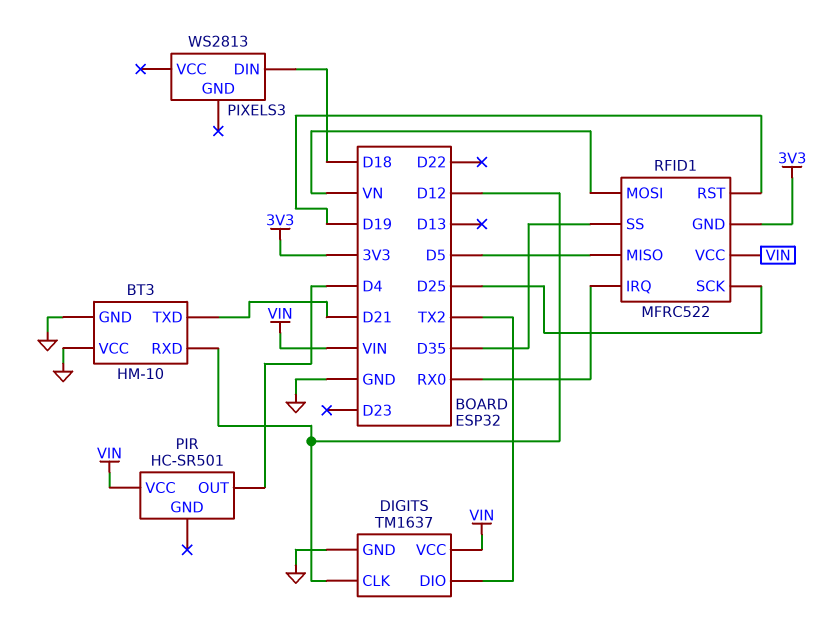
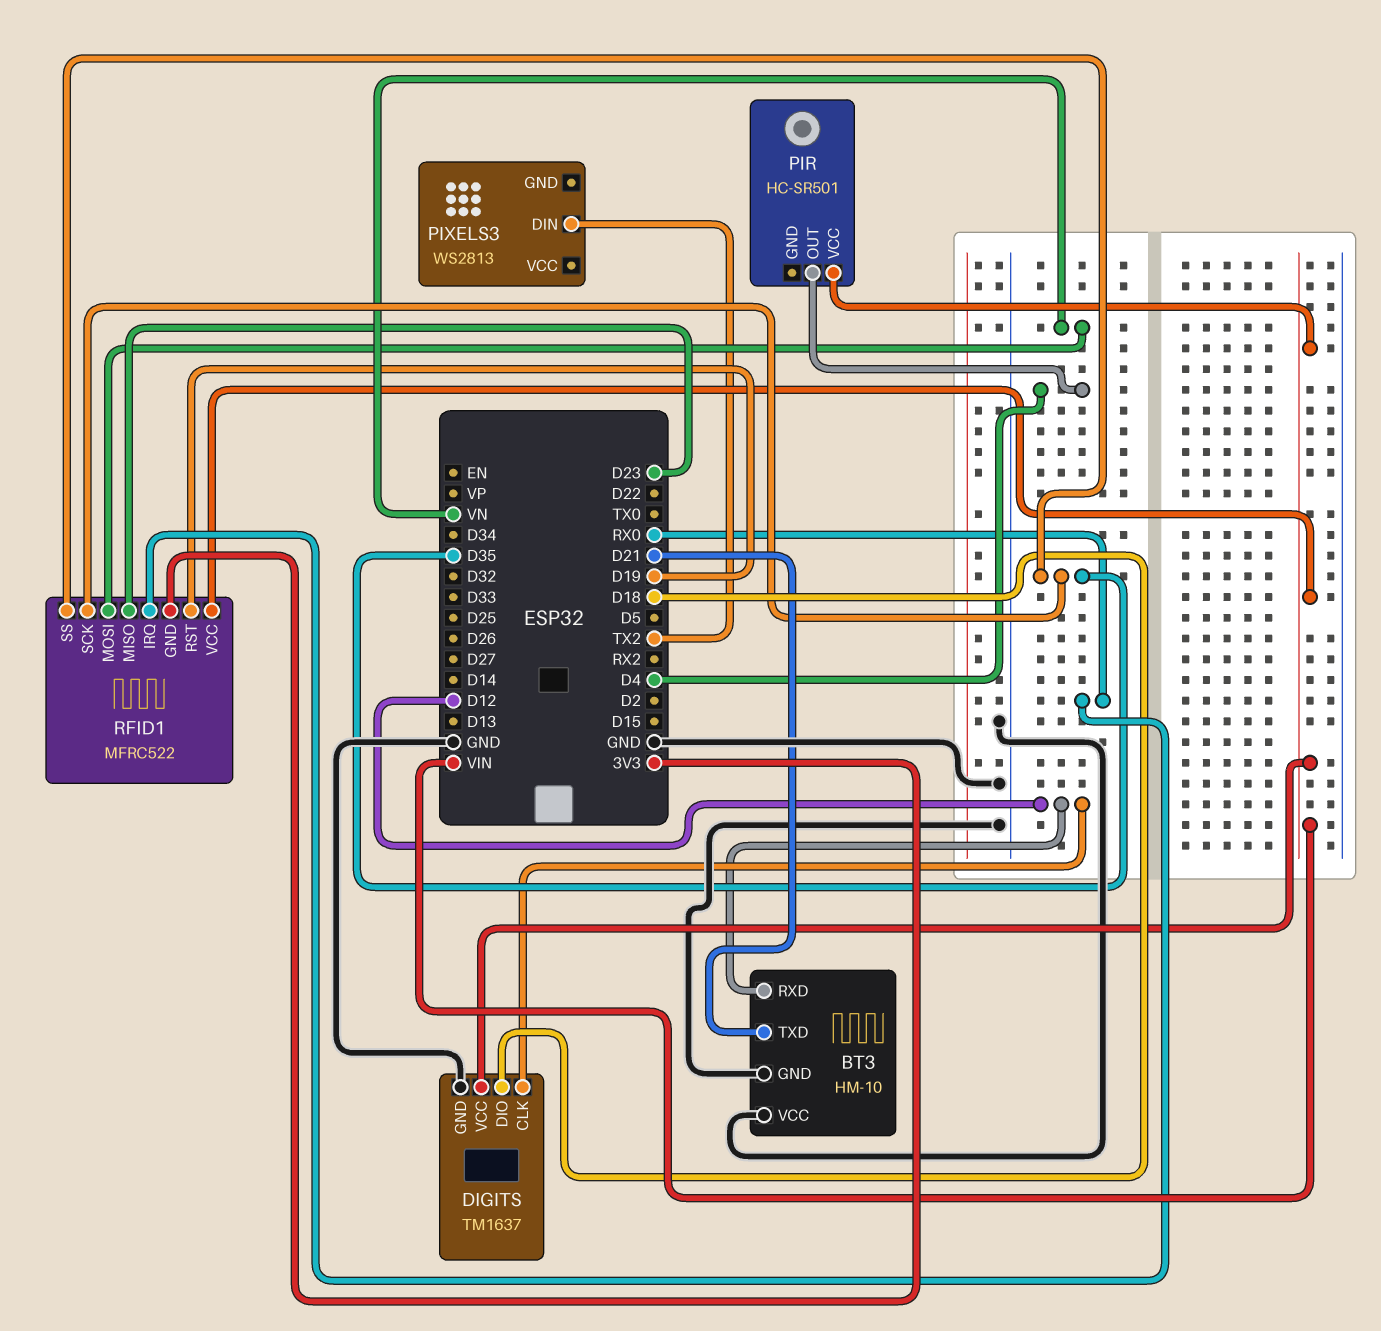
DIGITS pin DIO: TX2 -> D18
PIXELS3 pin DIN: D18 -> TX2
RFID1 pin MISO: D5 -> D23
RFID1 pin SCK: D25 -> D35

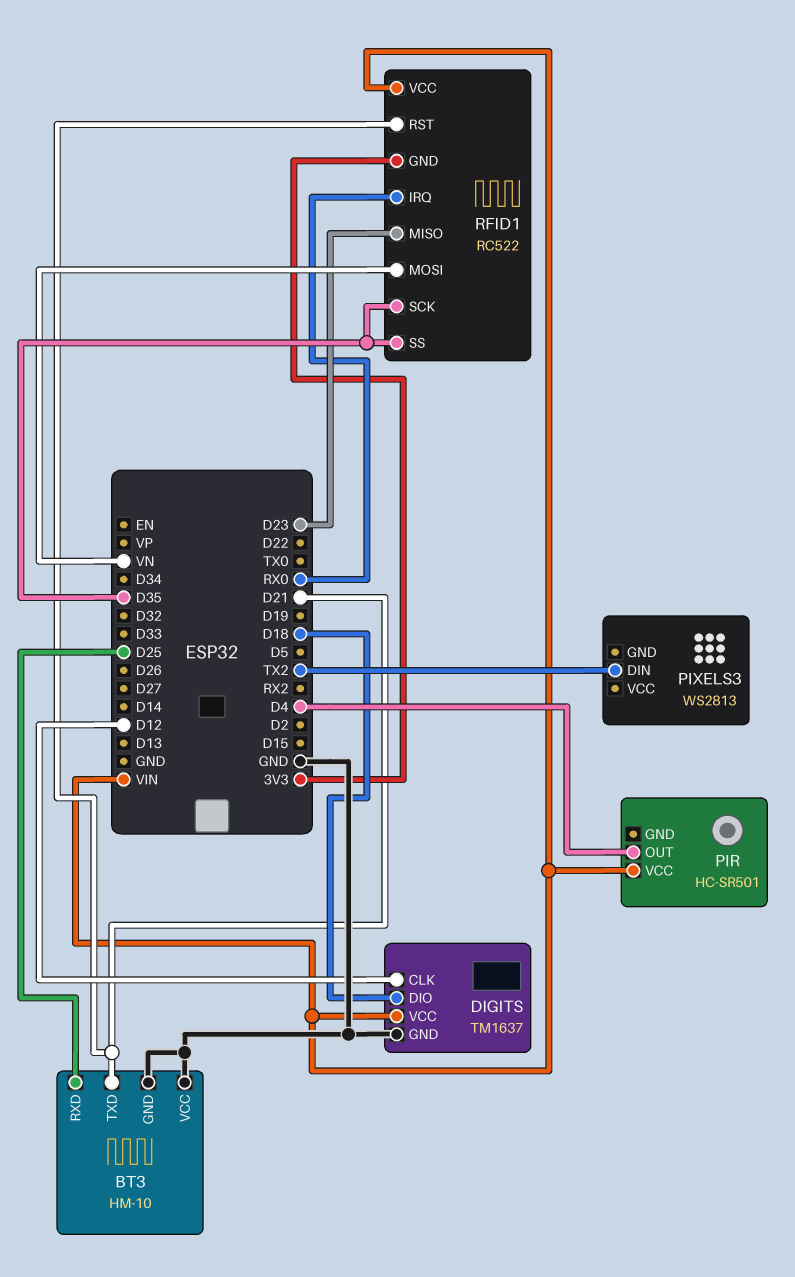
BT3 pin RXD: D12 -> D25
RFID1: MFRC522 -> RC522
RFID1 pin RST: D19 -> D21

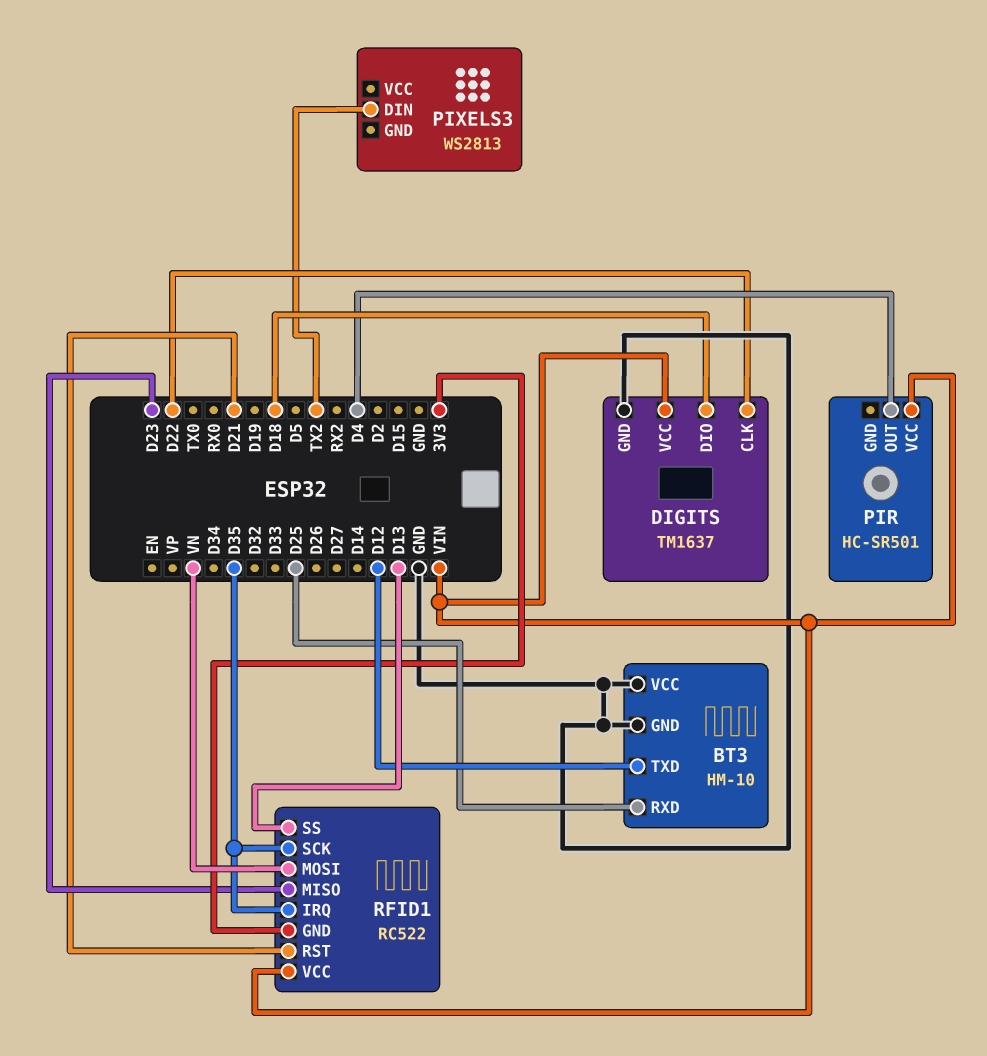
BT3 pin TXD: D21 -> D12
DIGITS pin CLK: D12 -> D22
RFID1 pin IRQ: RX0 -> D35
RFID1 pin SS: D35 -> D13

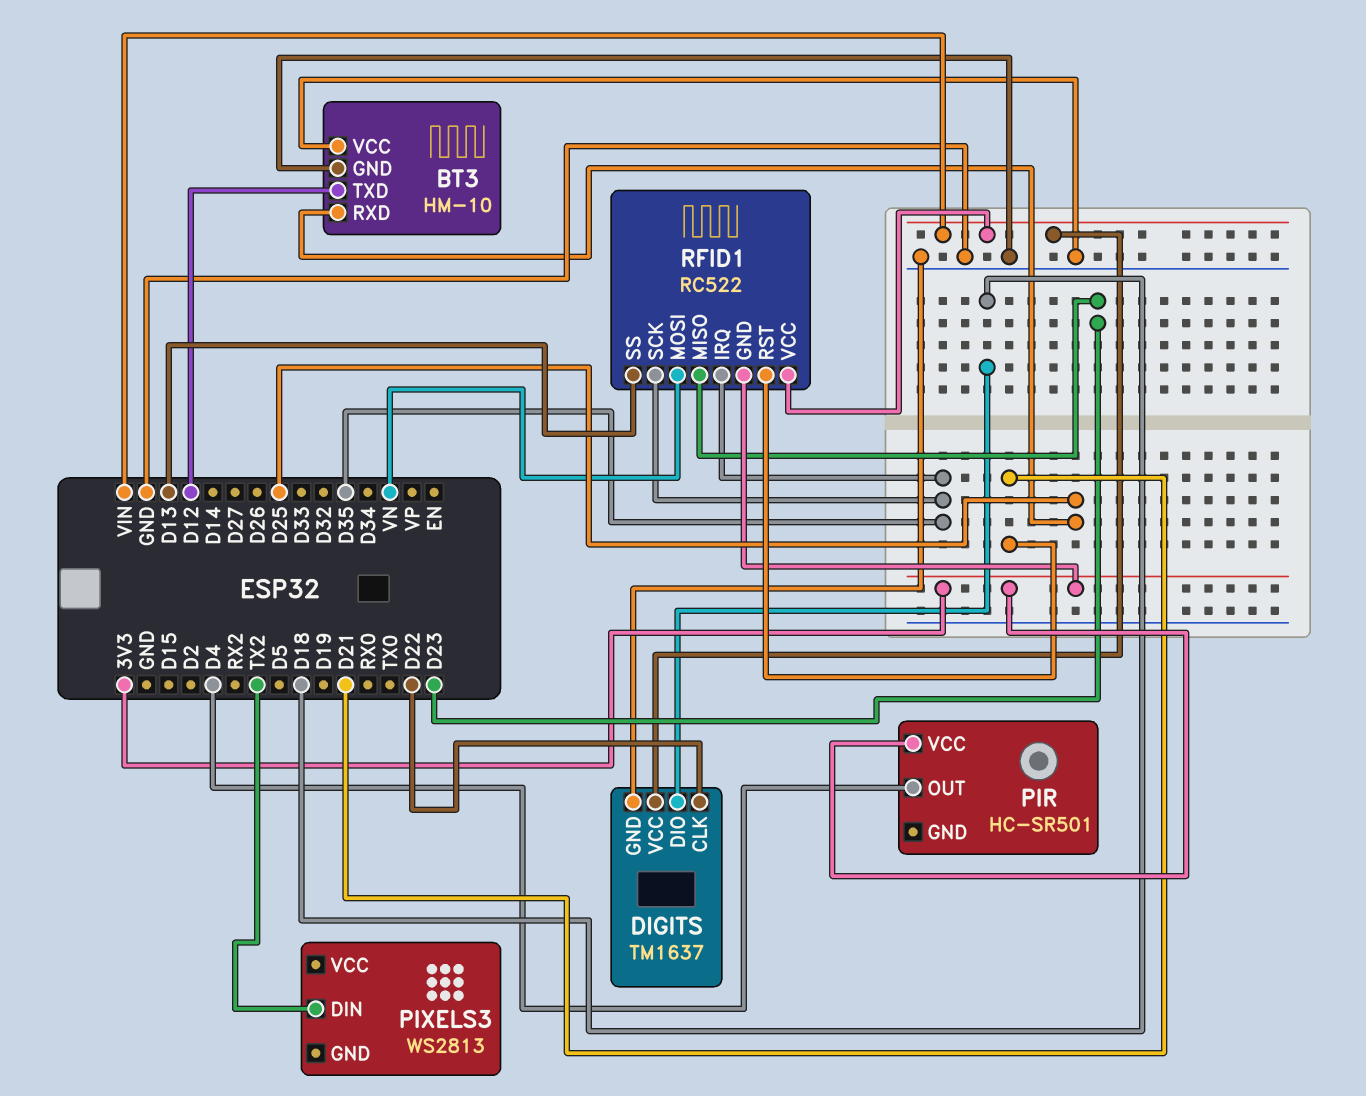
PIR pin VCC: VIN -> 3V3

